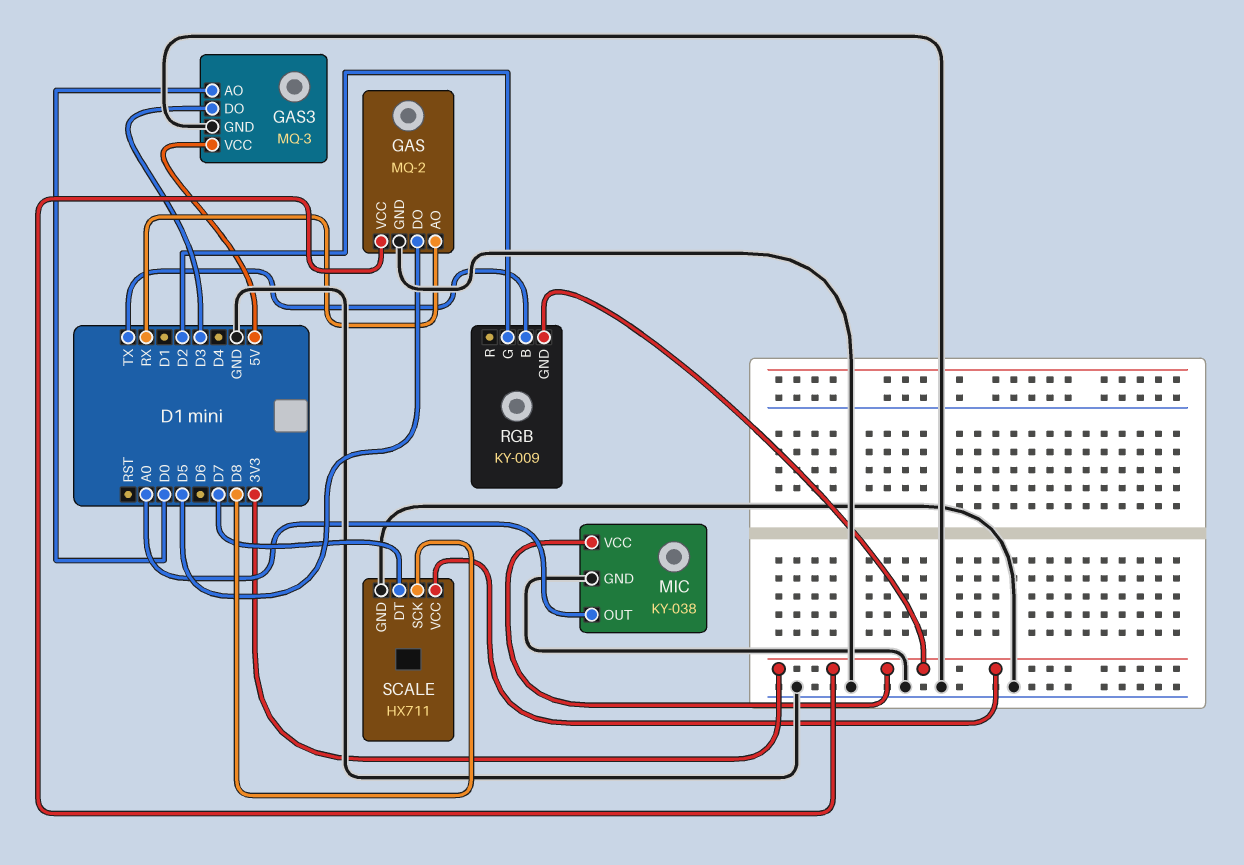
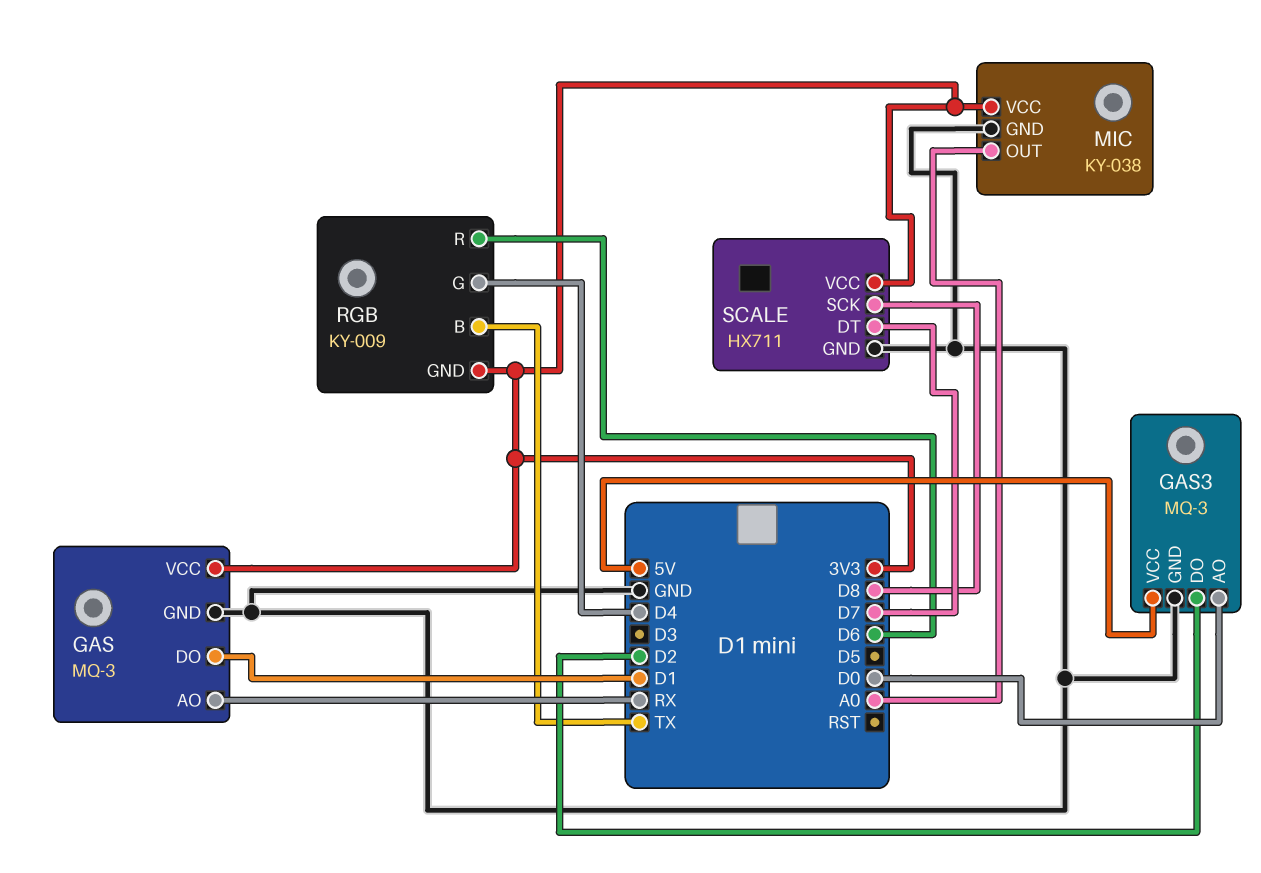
GAS: MQ-2 -> MQ-3
GAS pin DO: D5 -> D1
GAS3 pin DO: D3 -> D2
RGB pin G: D2 -> D4
RGB pin R: none -> D6

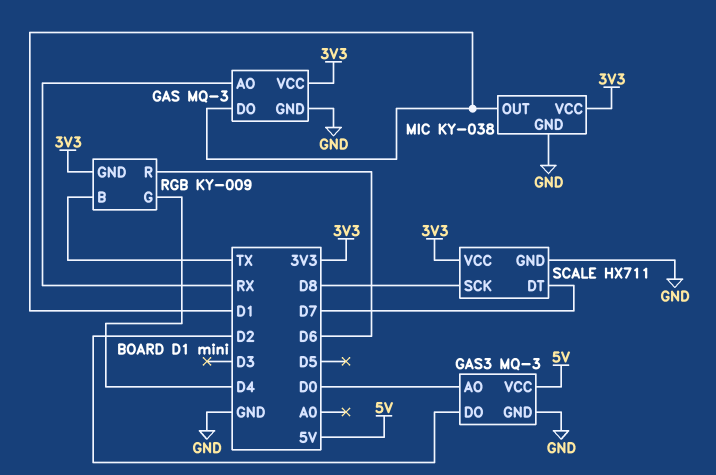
MIC pin OUT: A0 -> D1

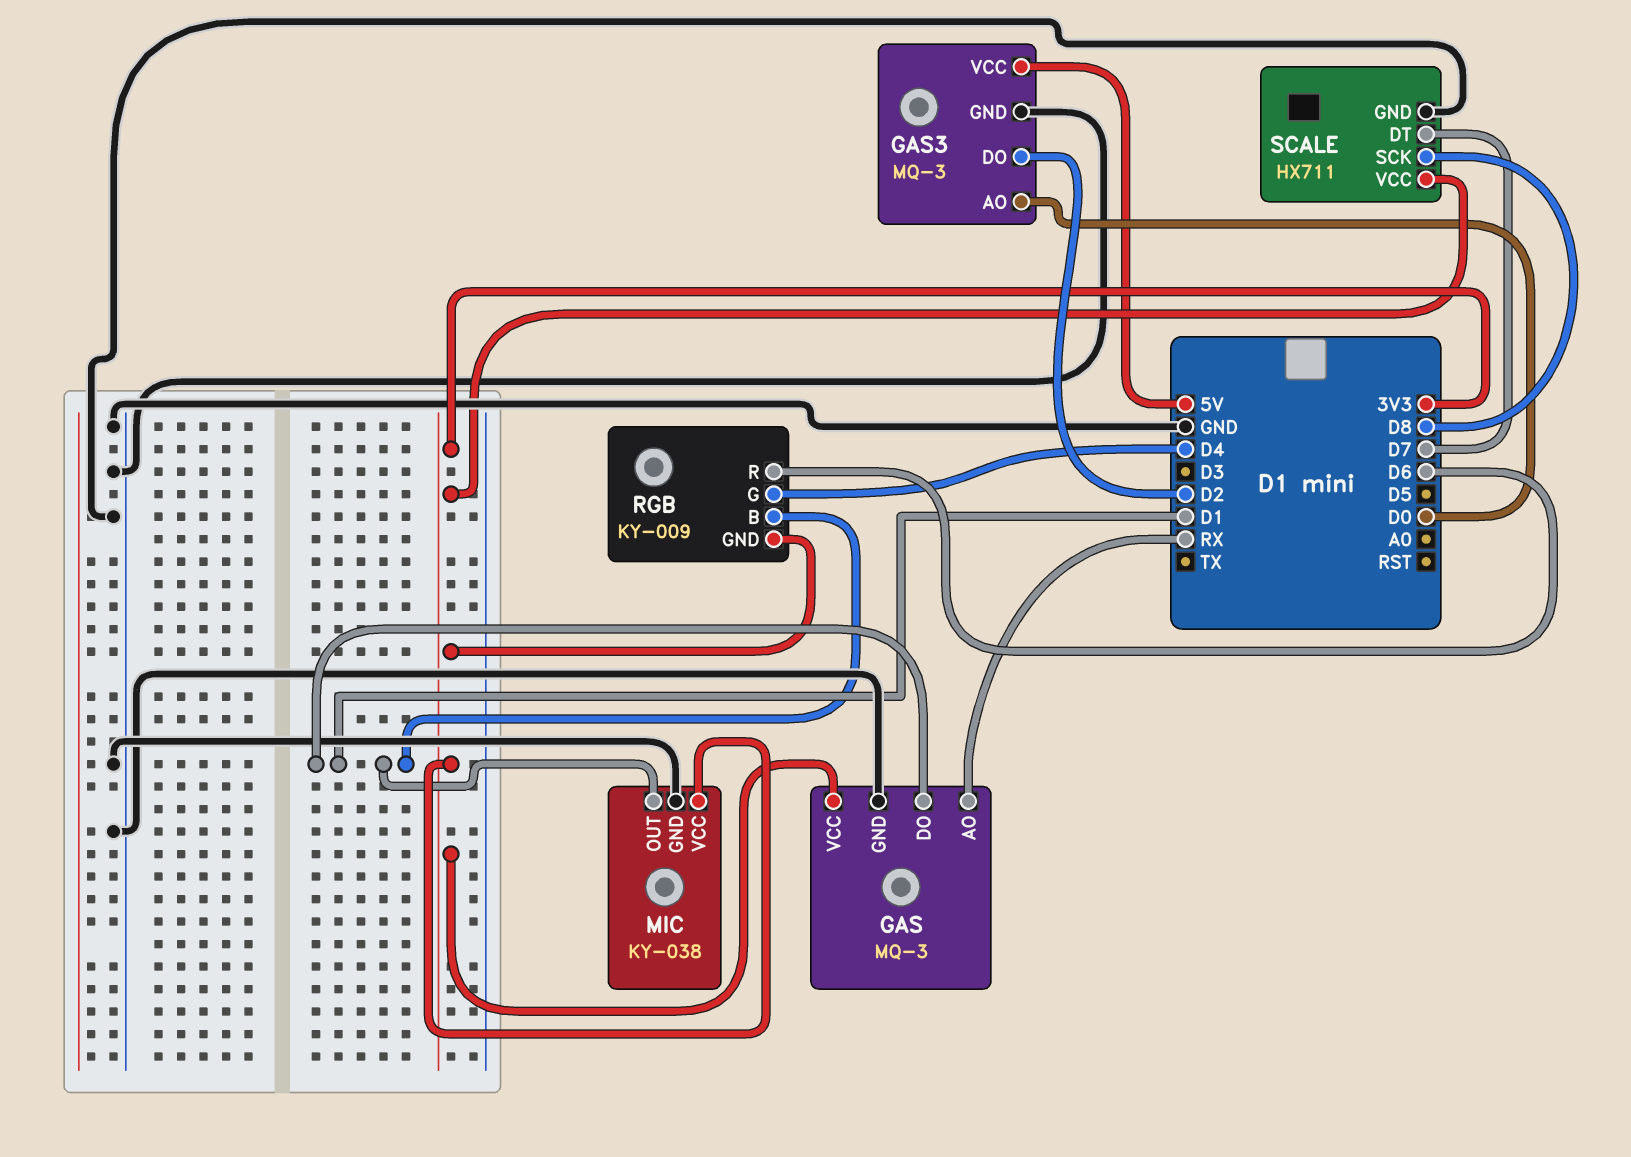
RGB pin B: TX -> D1

